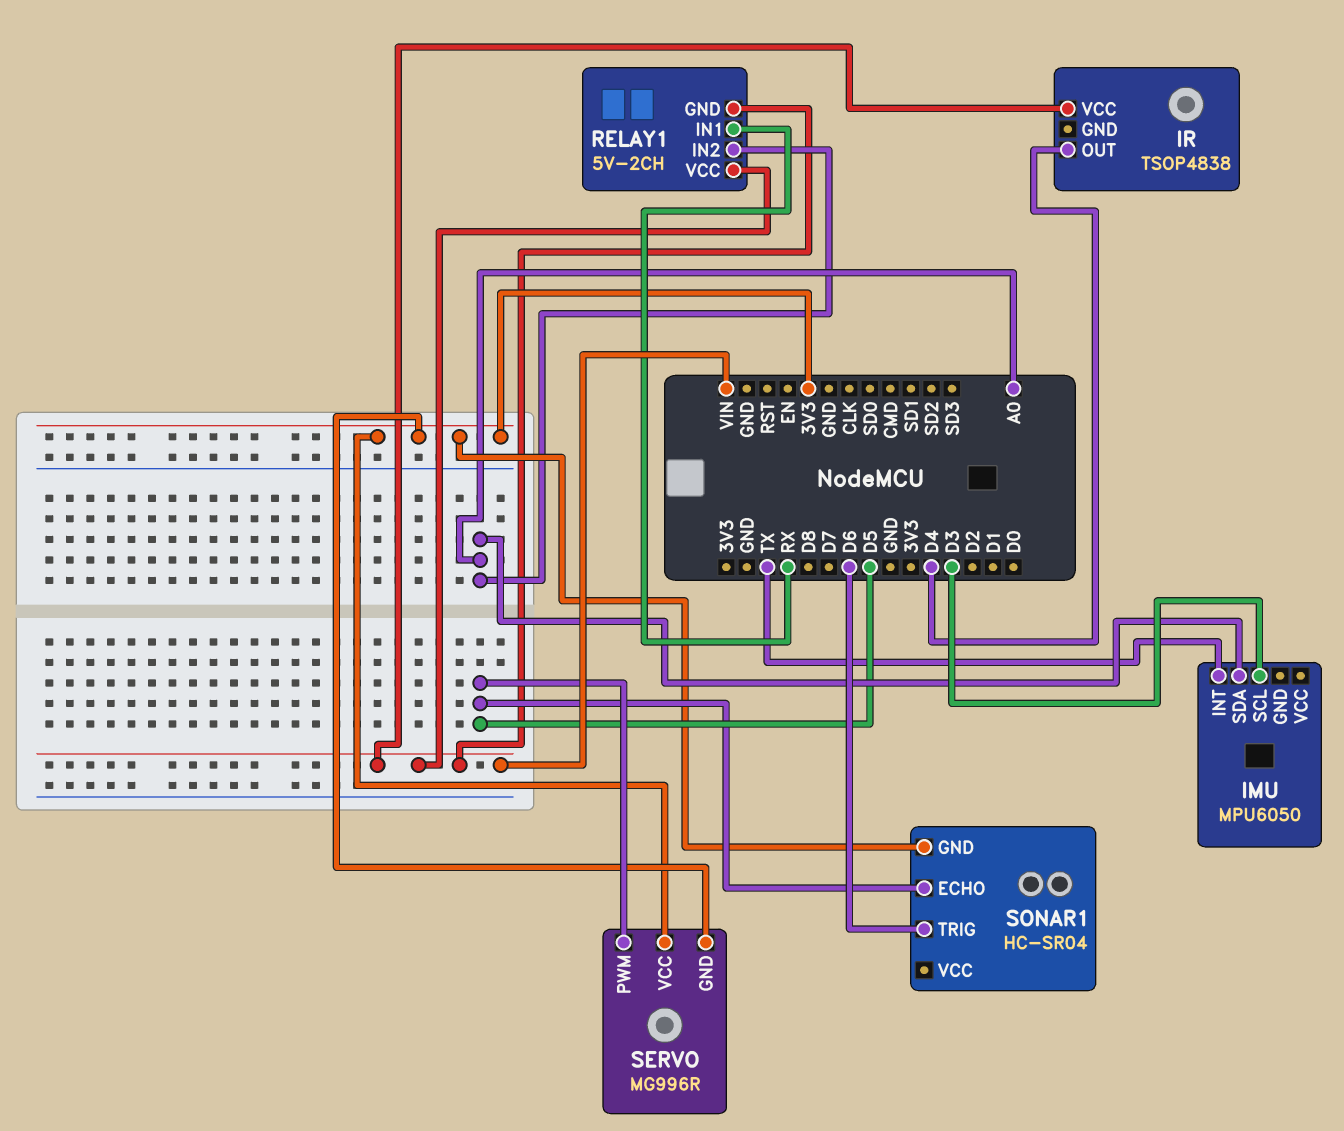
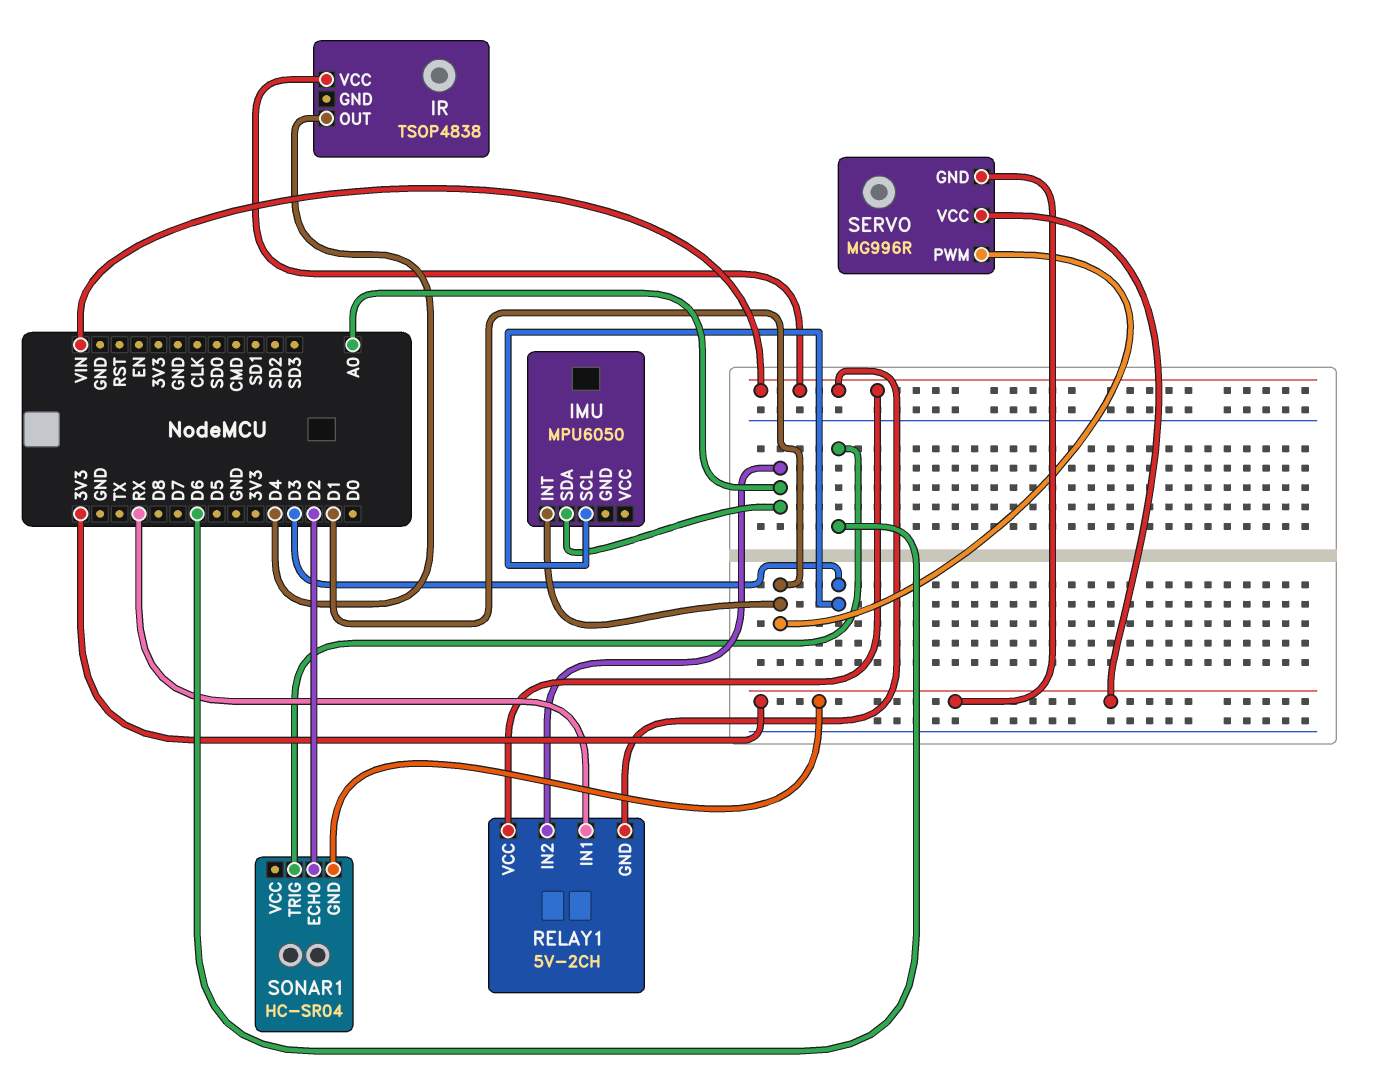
IMU pin INT: TX -> D1
SERVO pin PWM: D5 -> D1
SONAR1 pin ECHO: D5 -> D2

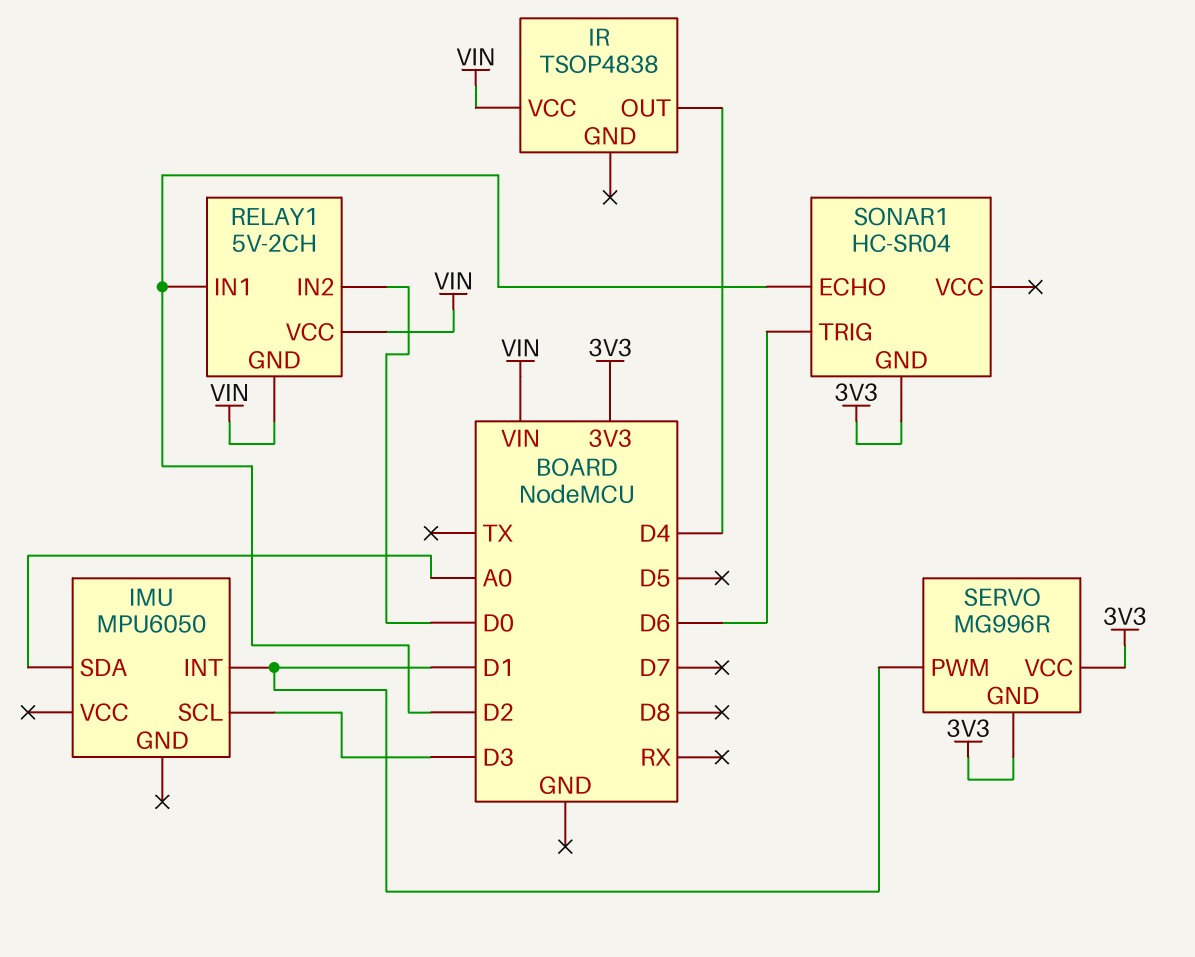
RELAY1 pin IN1: RX -> D2
RELAY1 pin IN2: A0 -> D0

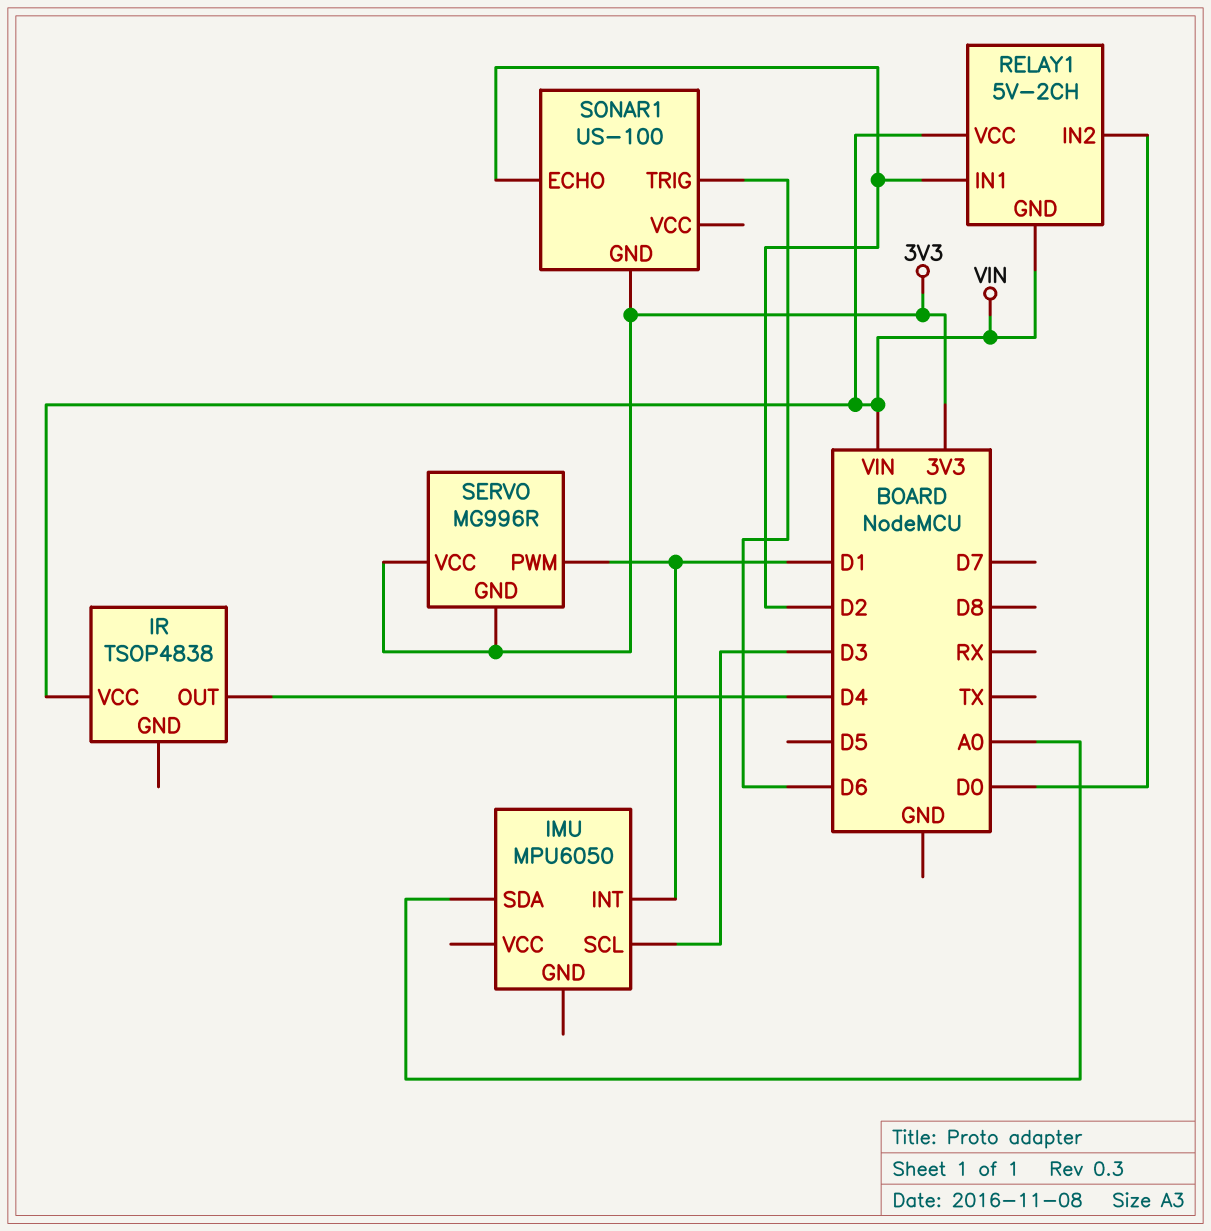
SONAR1: HC-SR04 -> US-100

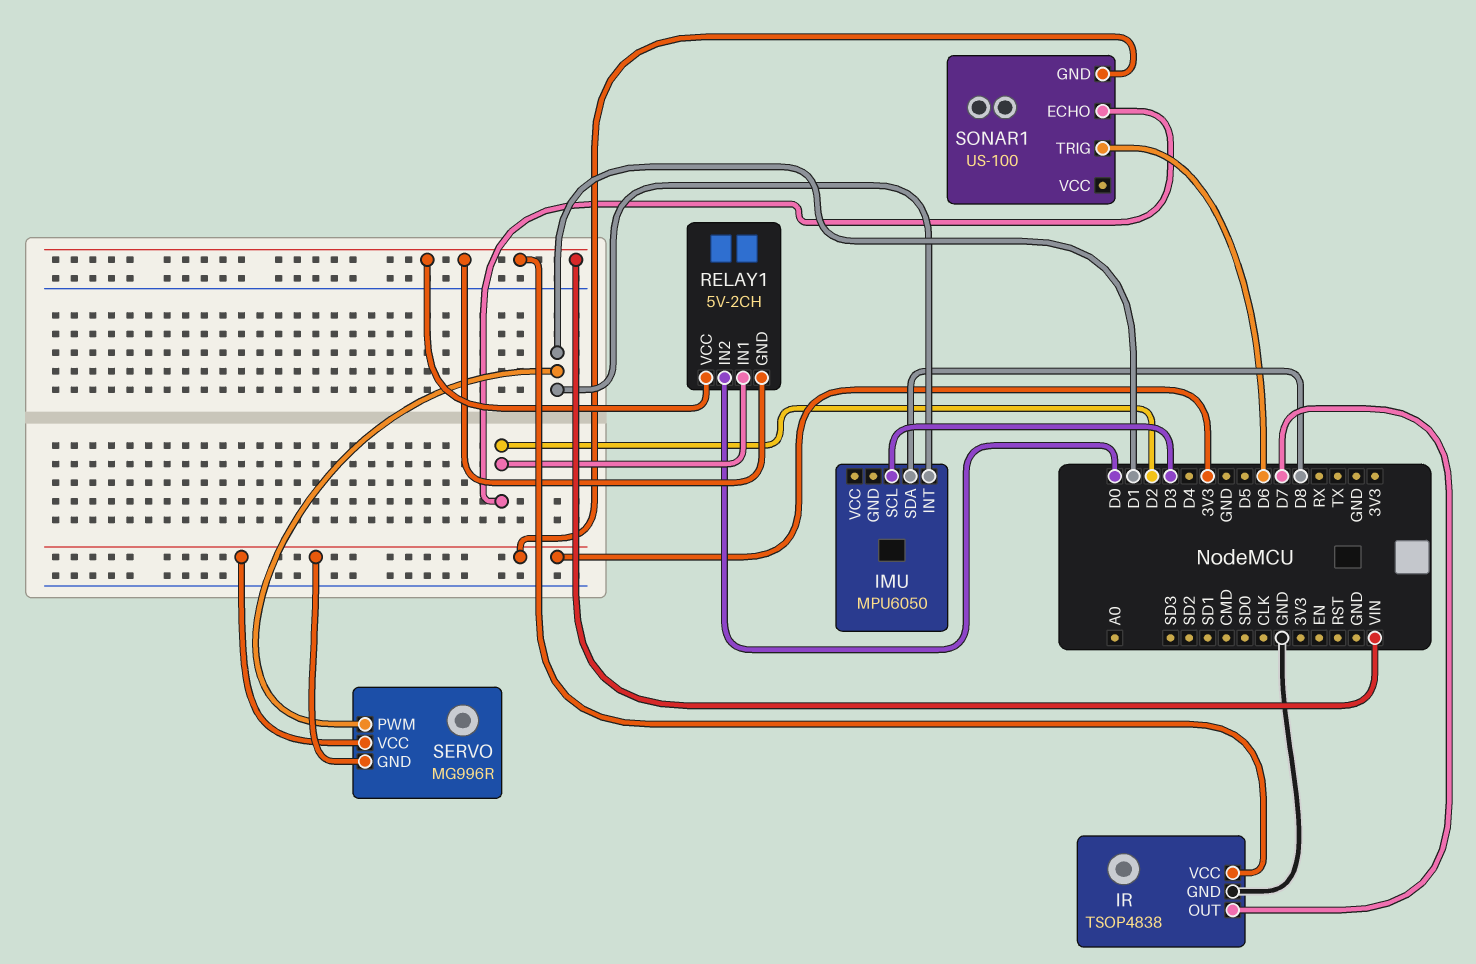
IMU pin SDA: A0 -> D8
IR pin GND: none -> GND
IR pin OUT: D4 -> D7

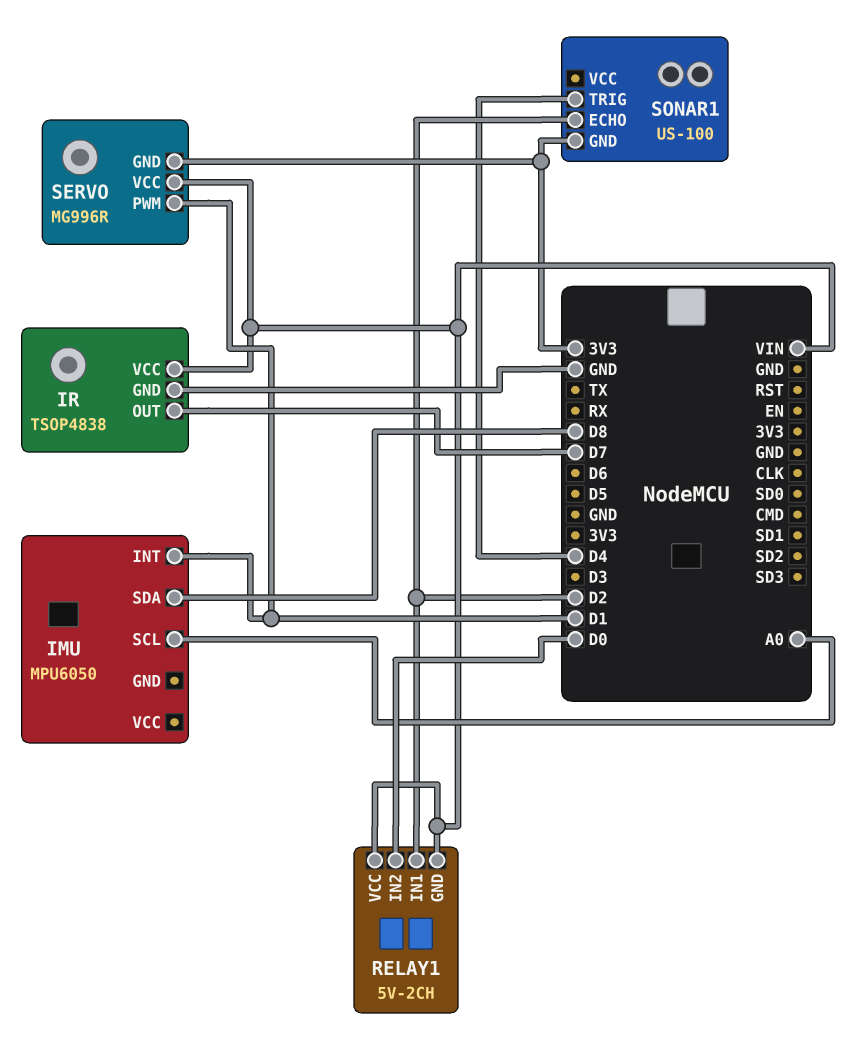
IMU pin SCL: D3 -> A0
SERVO pin VCC: 3V3 -> VIN
SONAR1 pin TRIG: D6 -> D4

